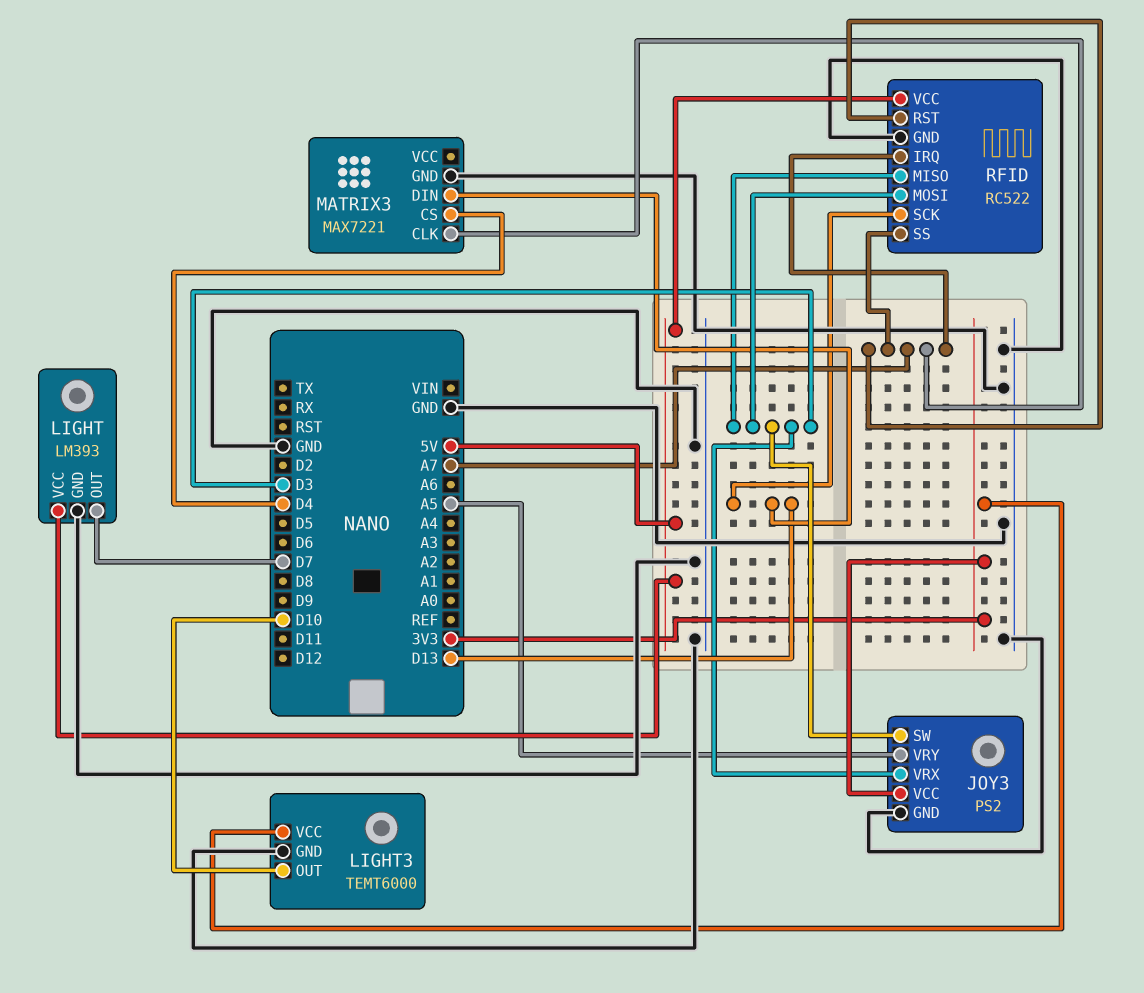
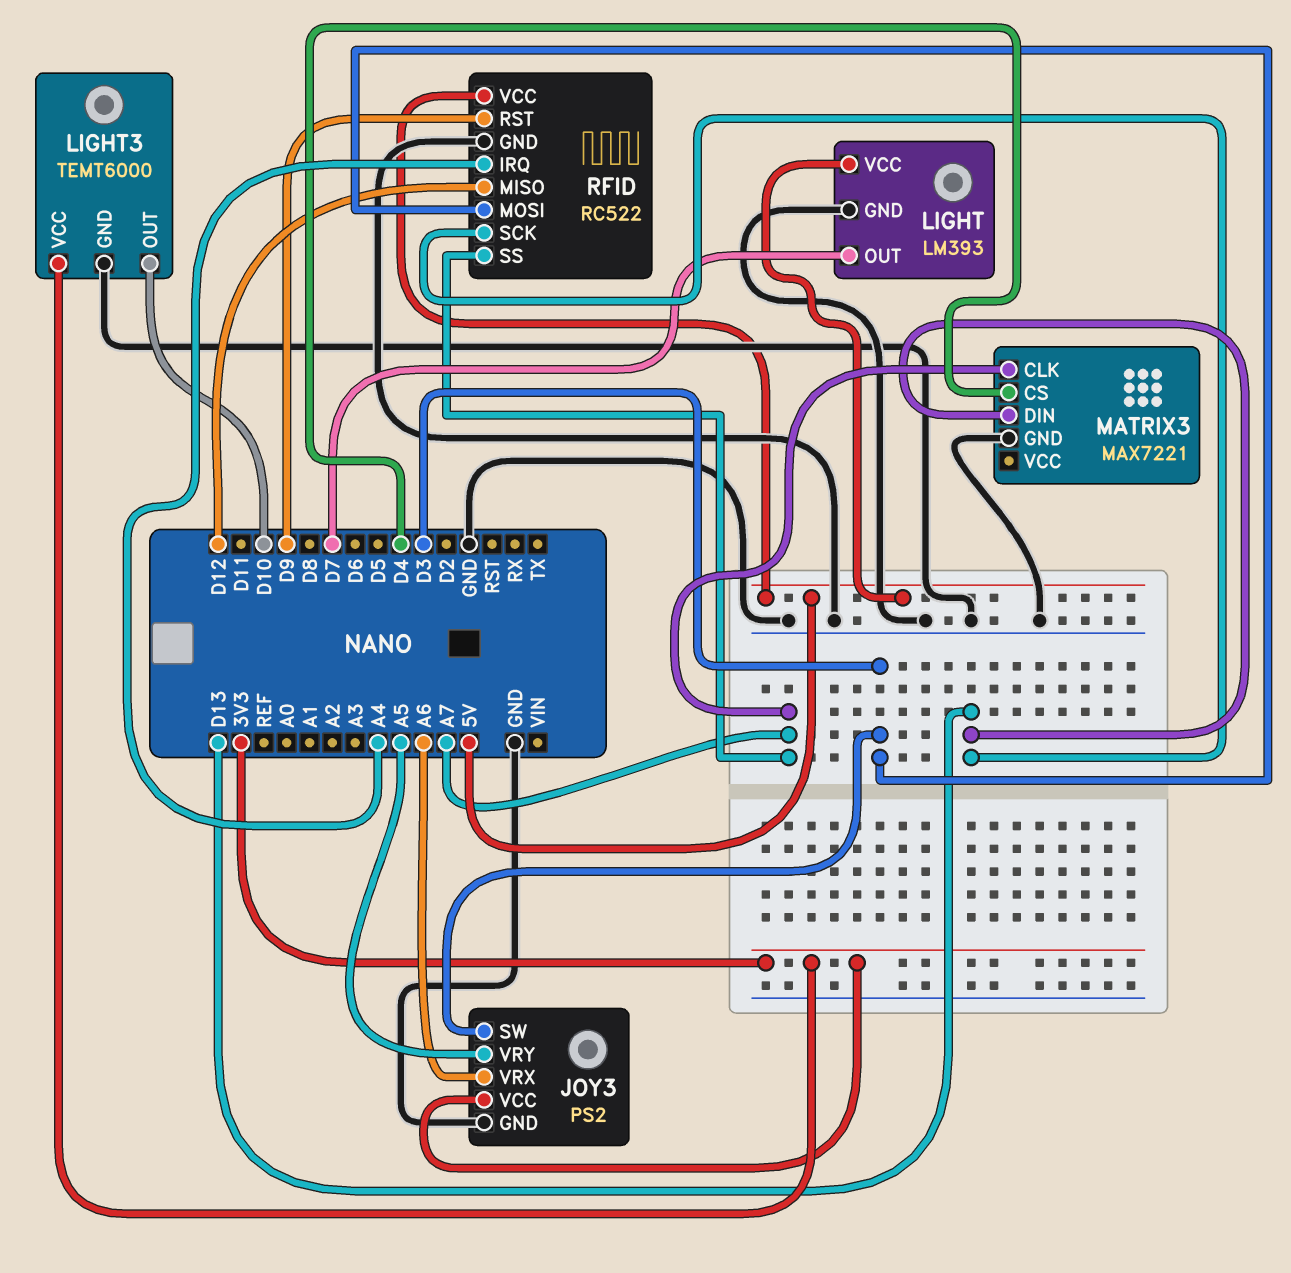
JOY3 pin VRX: D3 -> A6
RFID pin IRQ: A7 -> A4
RFID pin MISO: D3 -> D12
RFID pin RST: A7 -> D9

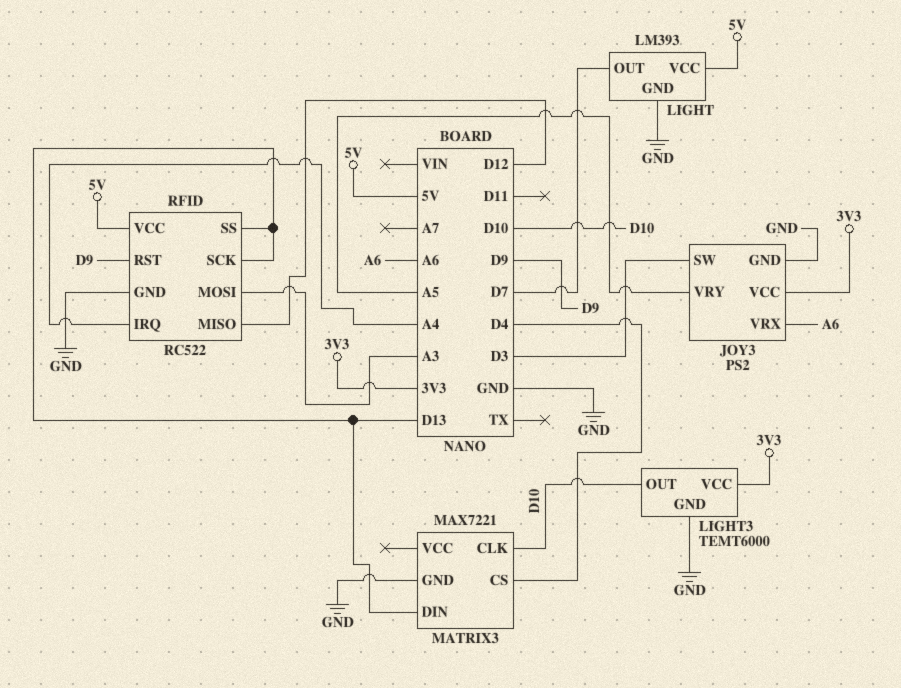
MATRIX3 pin CLK: A7 -> D10
RFID pin MOSI: D3 -> A3
RFID pin SS: A7 -> D13

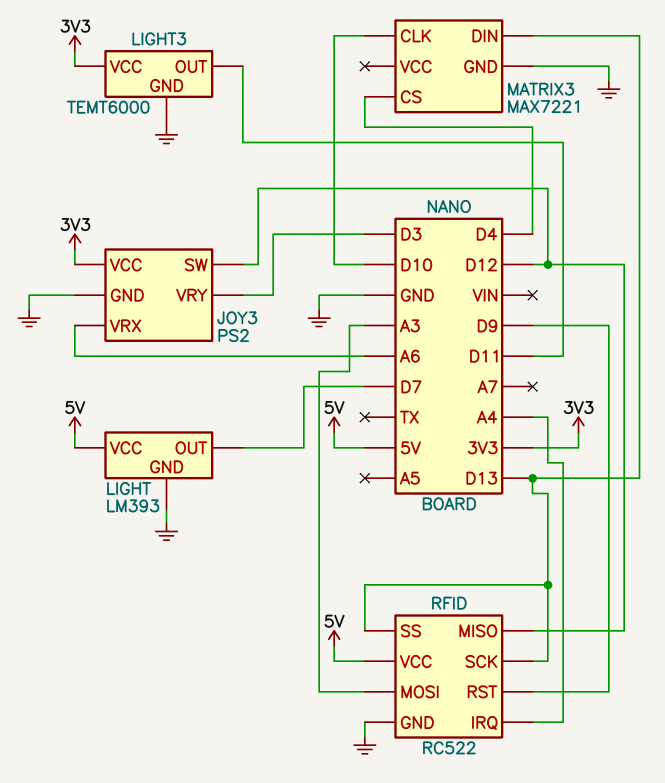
JOY3 pin SW: D3 -> D12
JOY3 pin VRY: A5 -> D3
LIGHT3 pin OUT: D10 -> D11

